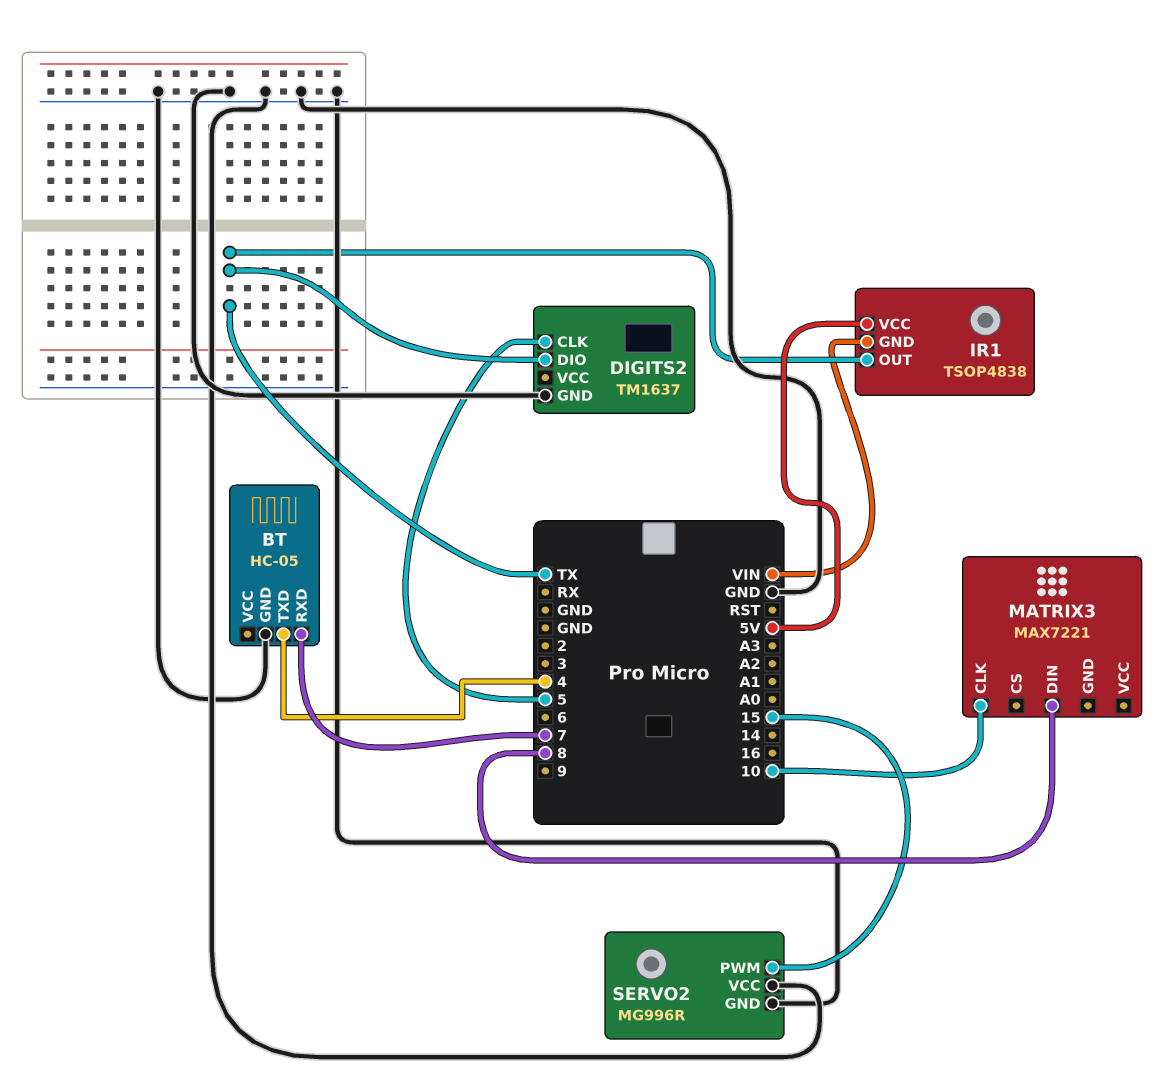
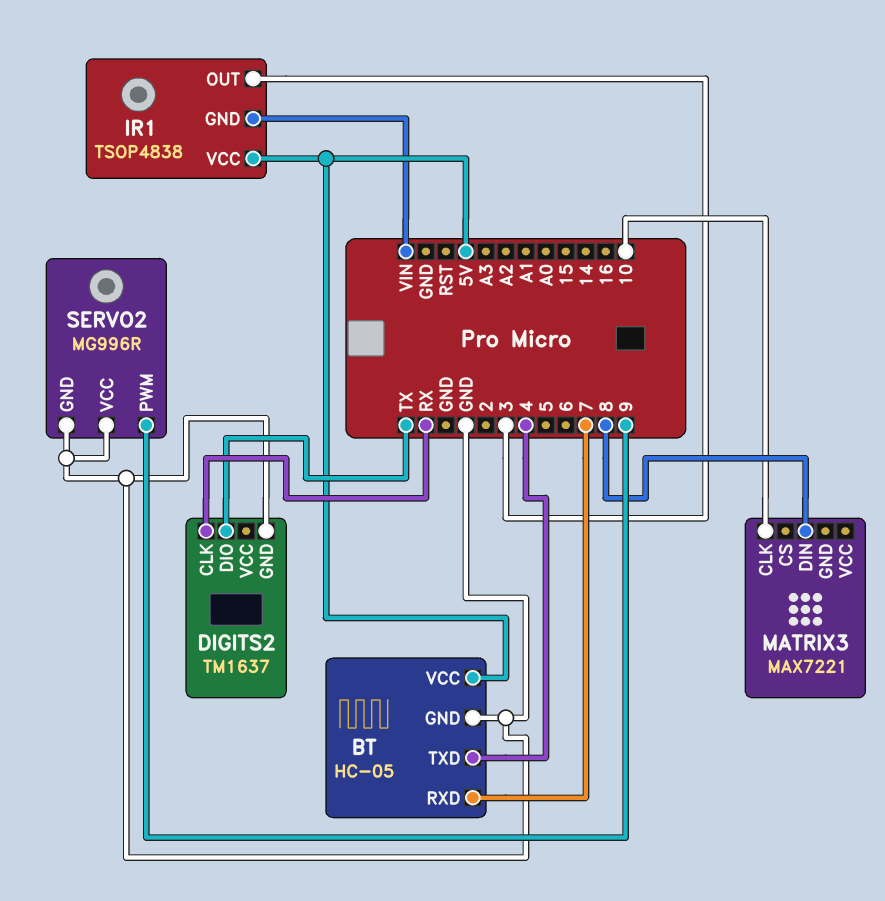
BT pin VCC: none -> 5V
DIGITS2 pin CLK: 5 -> RX
IR1 pin OUT: TX -> 3
SERVO2 pin PWM: 15 -> 9

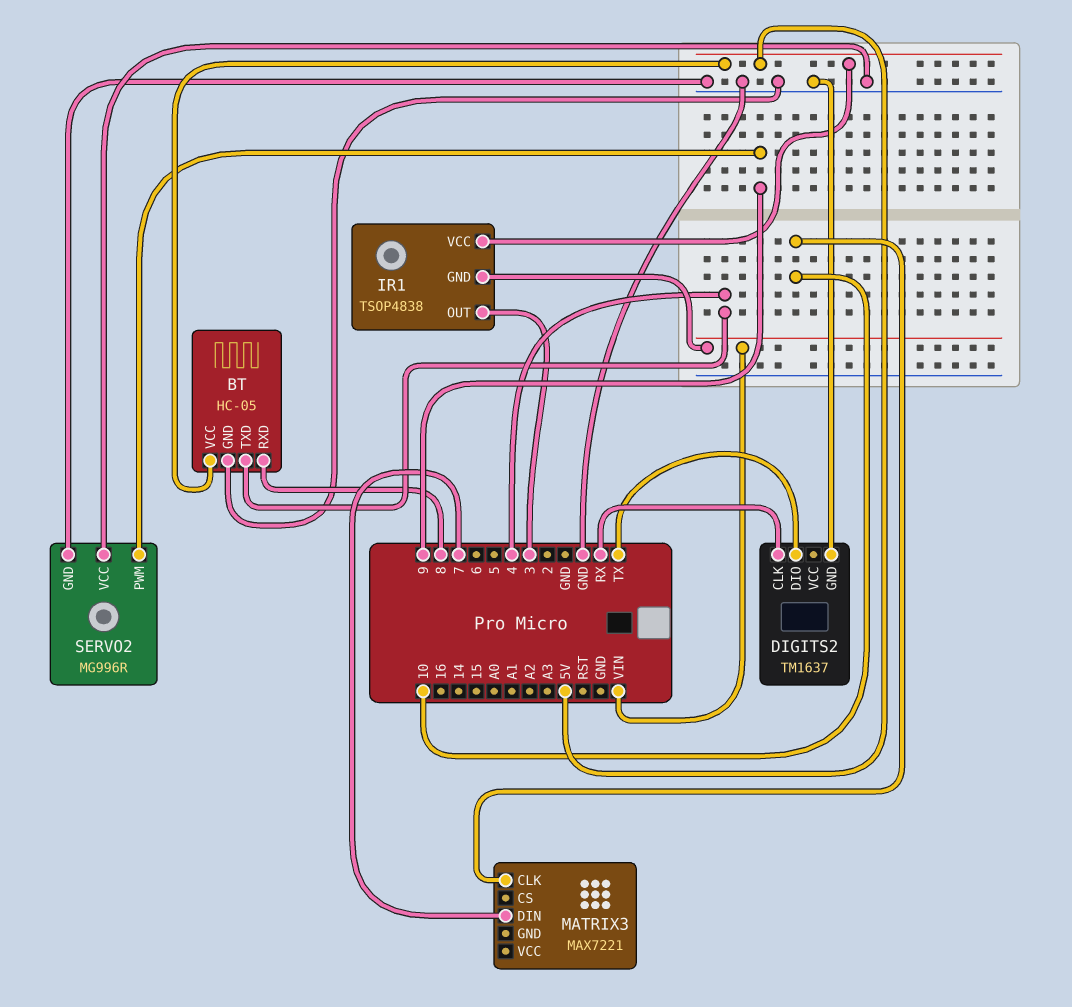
BT pin RXD: 7 -> 8
MATRIX3 pin DIN: 8 -> 7

